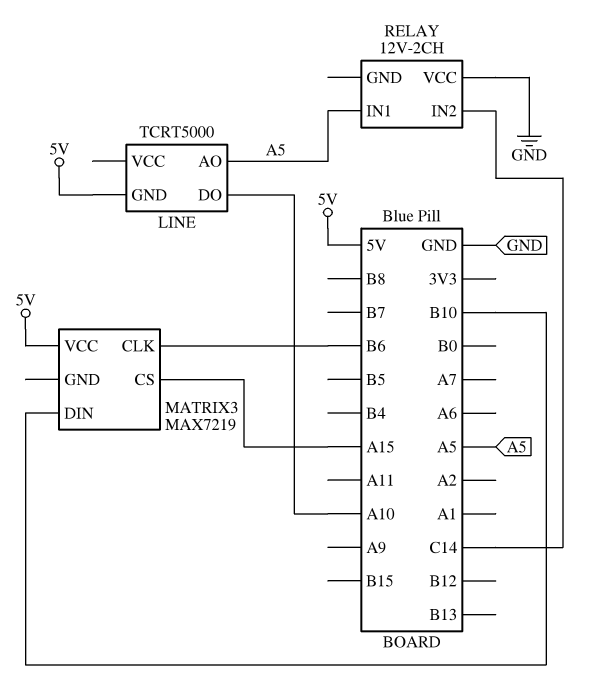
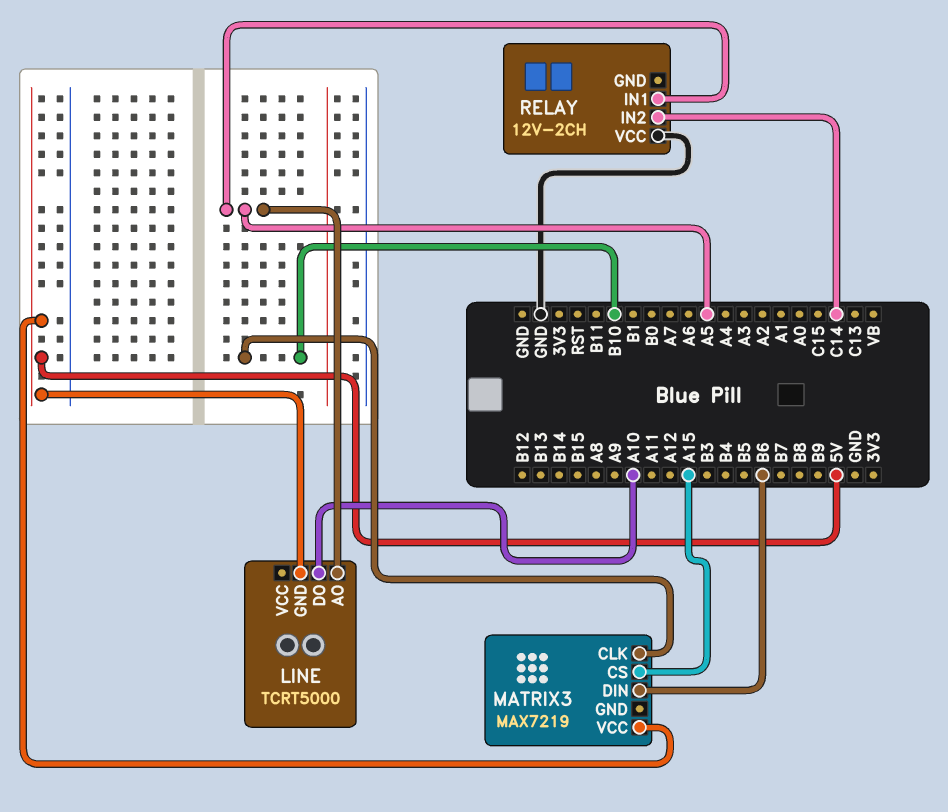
MATRIX3 pin CLK: B6 -> B10
MATRIX3 pin DIN: B10 -> B6

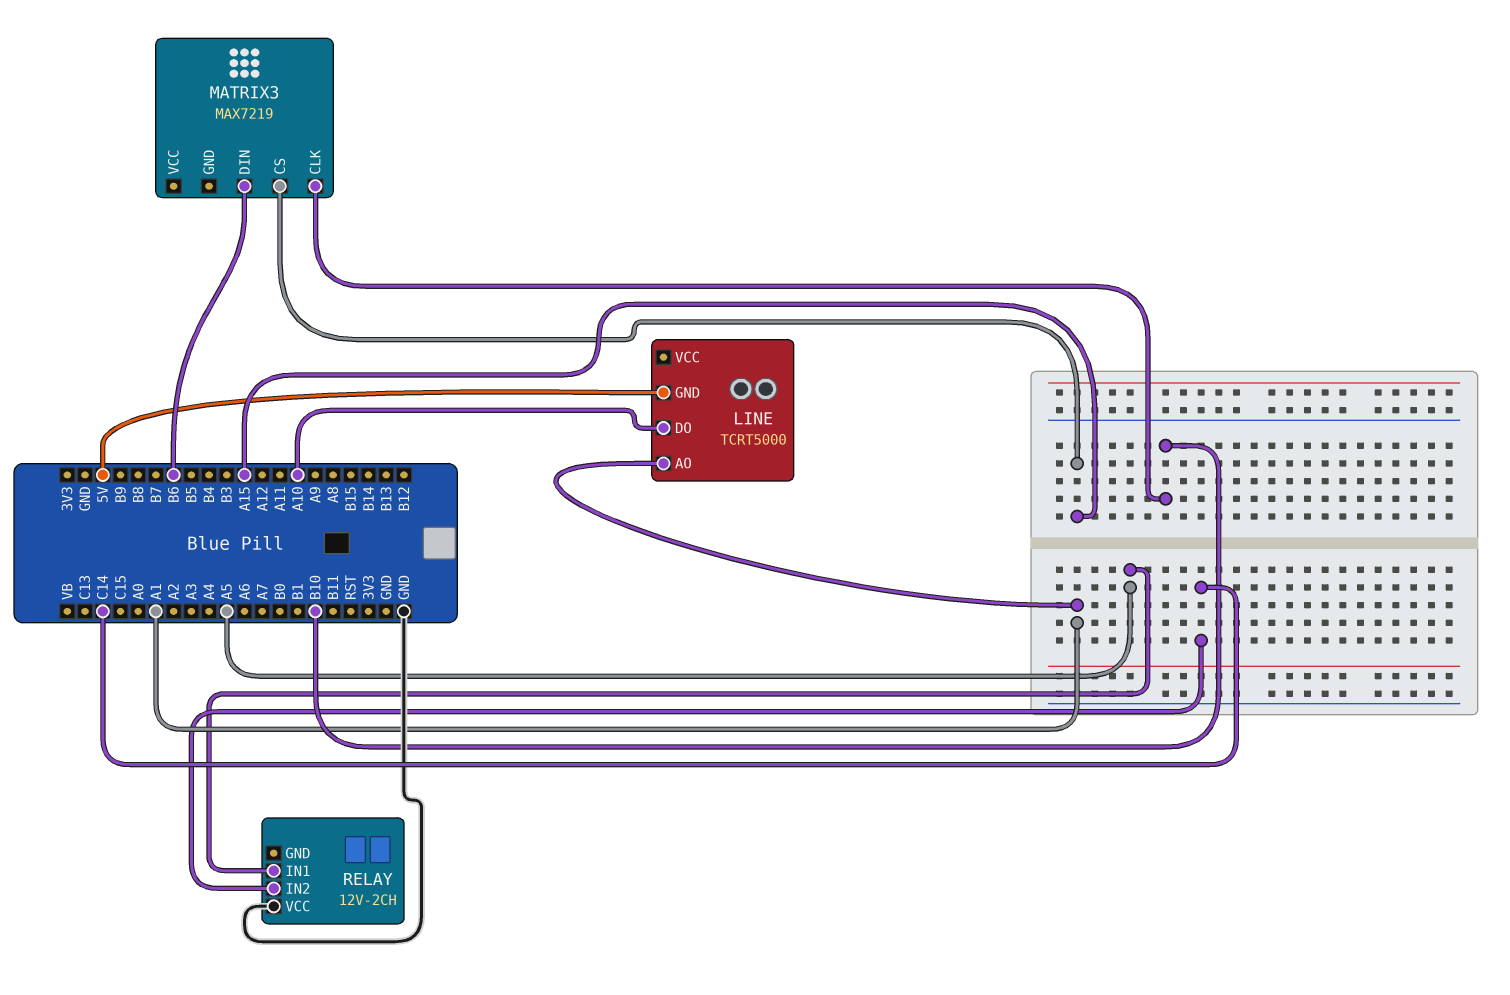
LINE pin AO: A5 -> A1
MATRIX3 pin VCC: 5V -> none

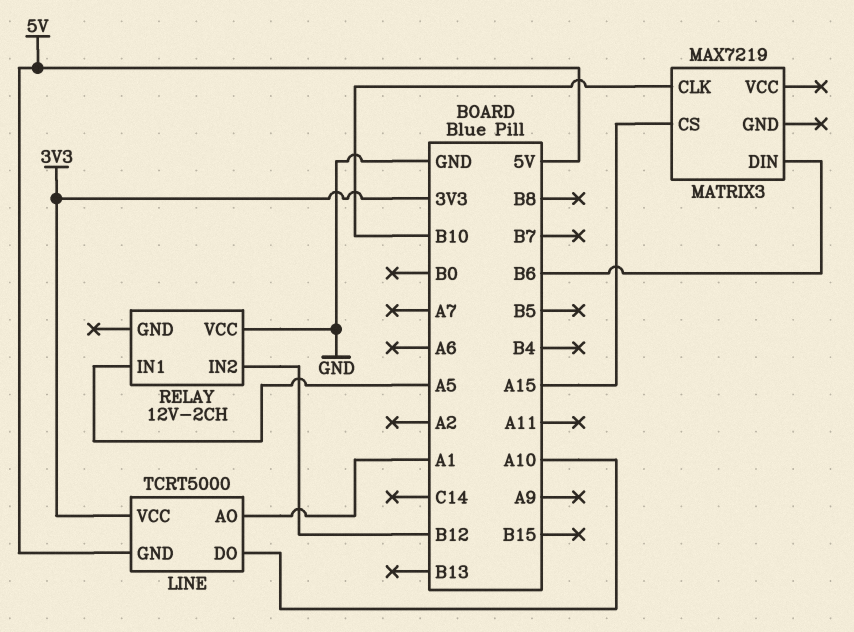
LINE pin VCC: none -> 3V3
RELAY pin IN2: C14 -> B12

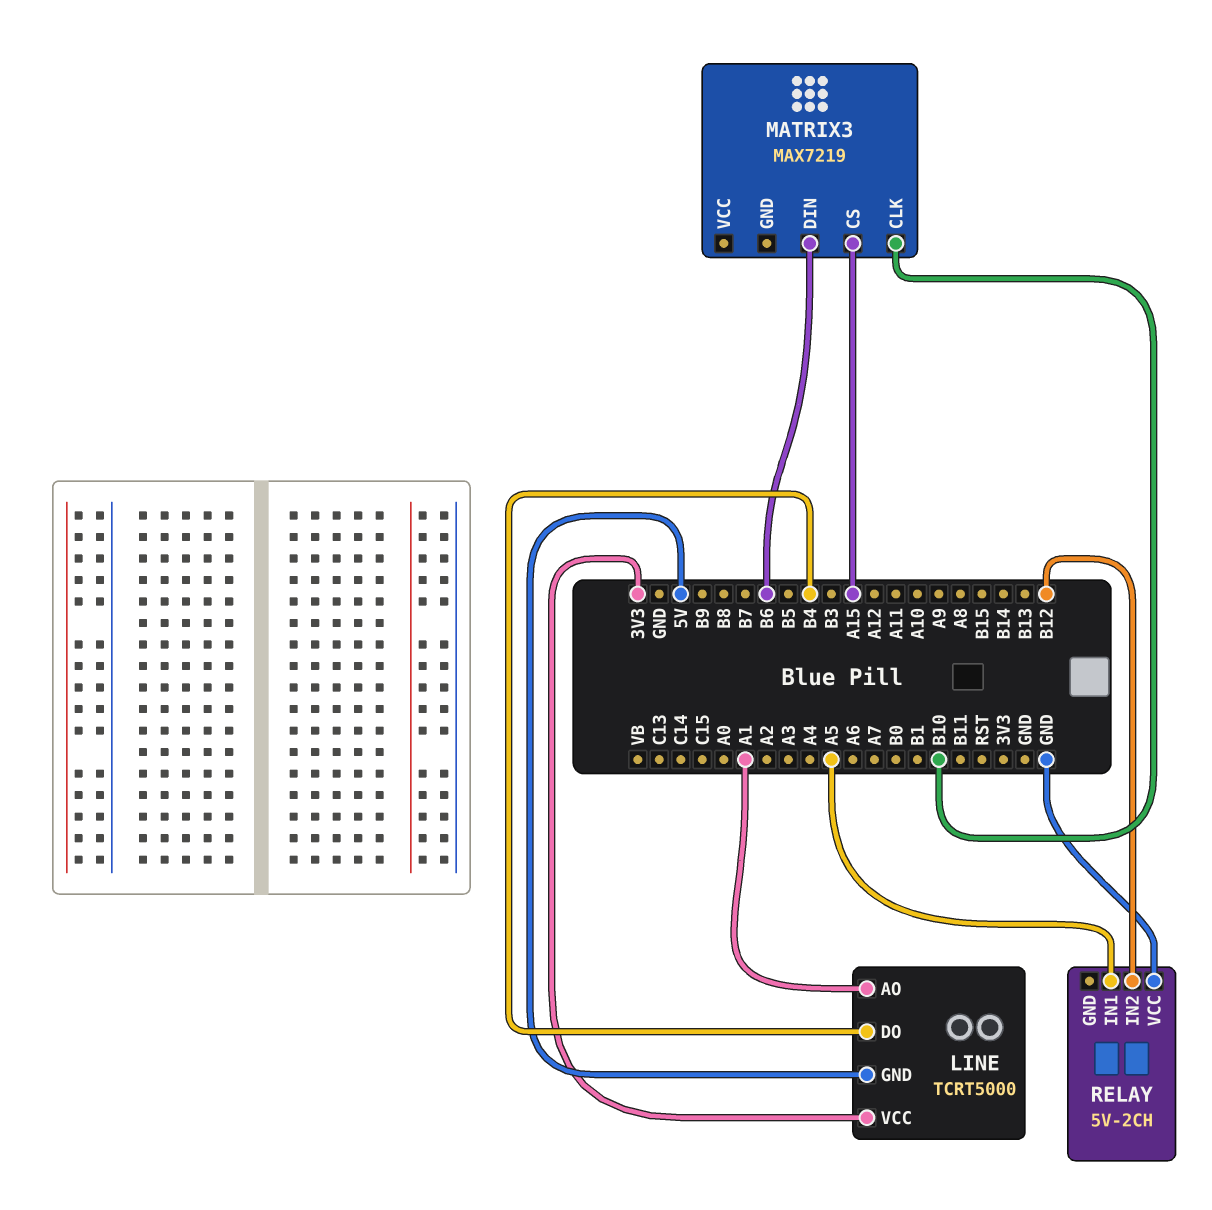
LINE pin DO: A10 -> B4
RELAY: 12V-2CH -> 5V-2CH

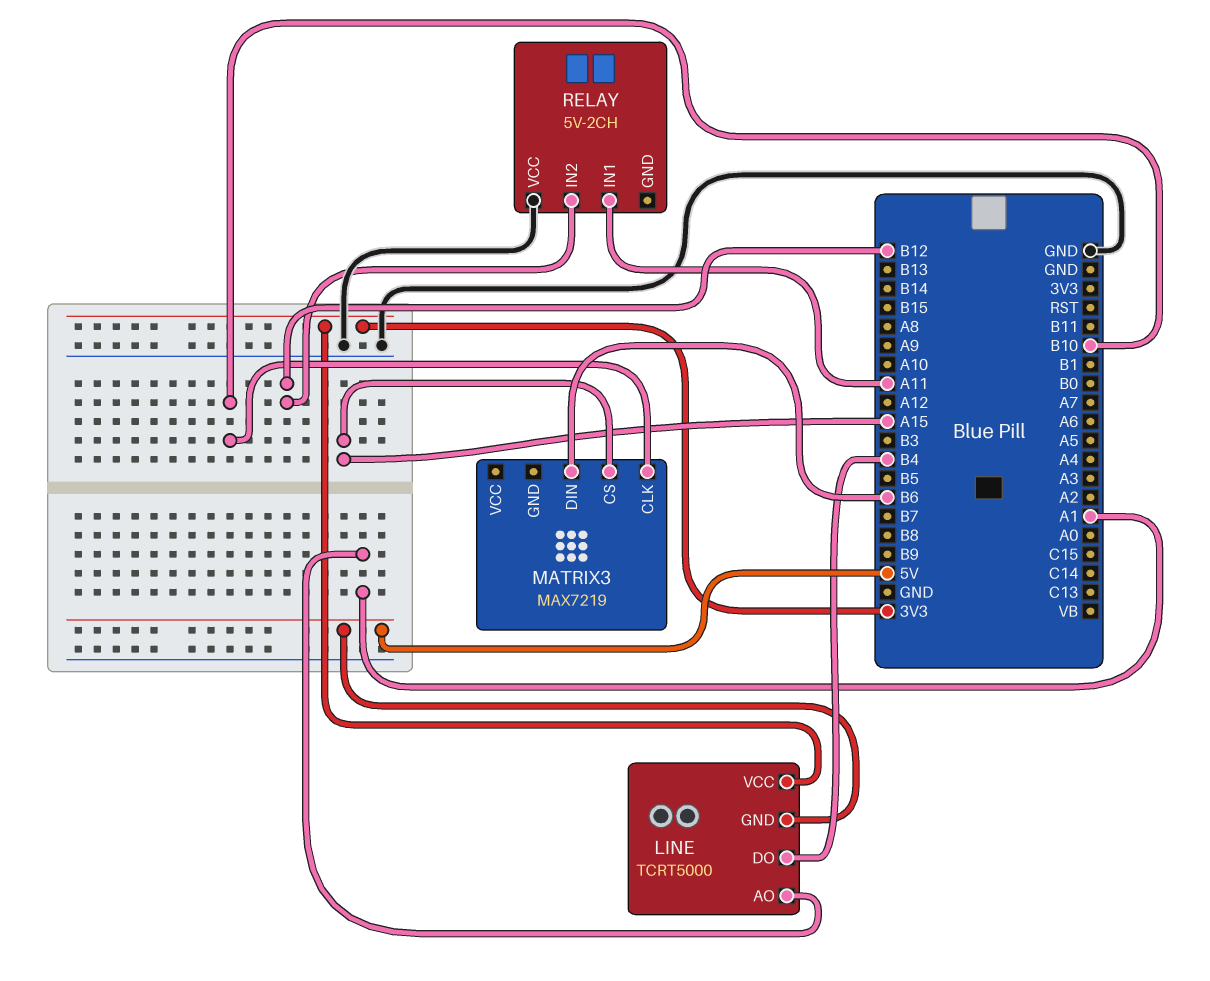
RELAY pin IN1: A5 -> A11

